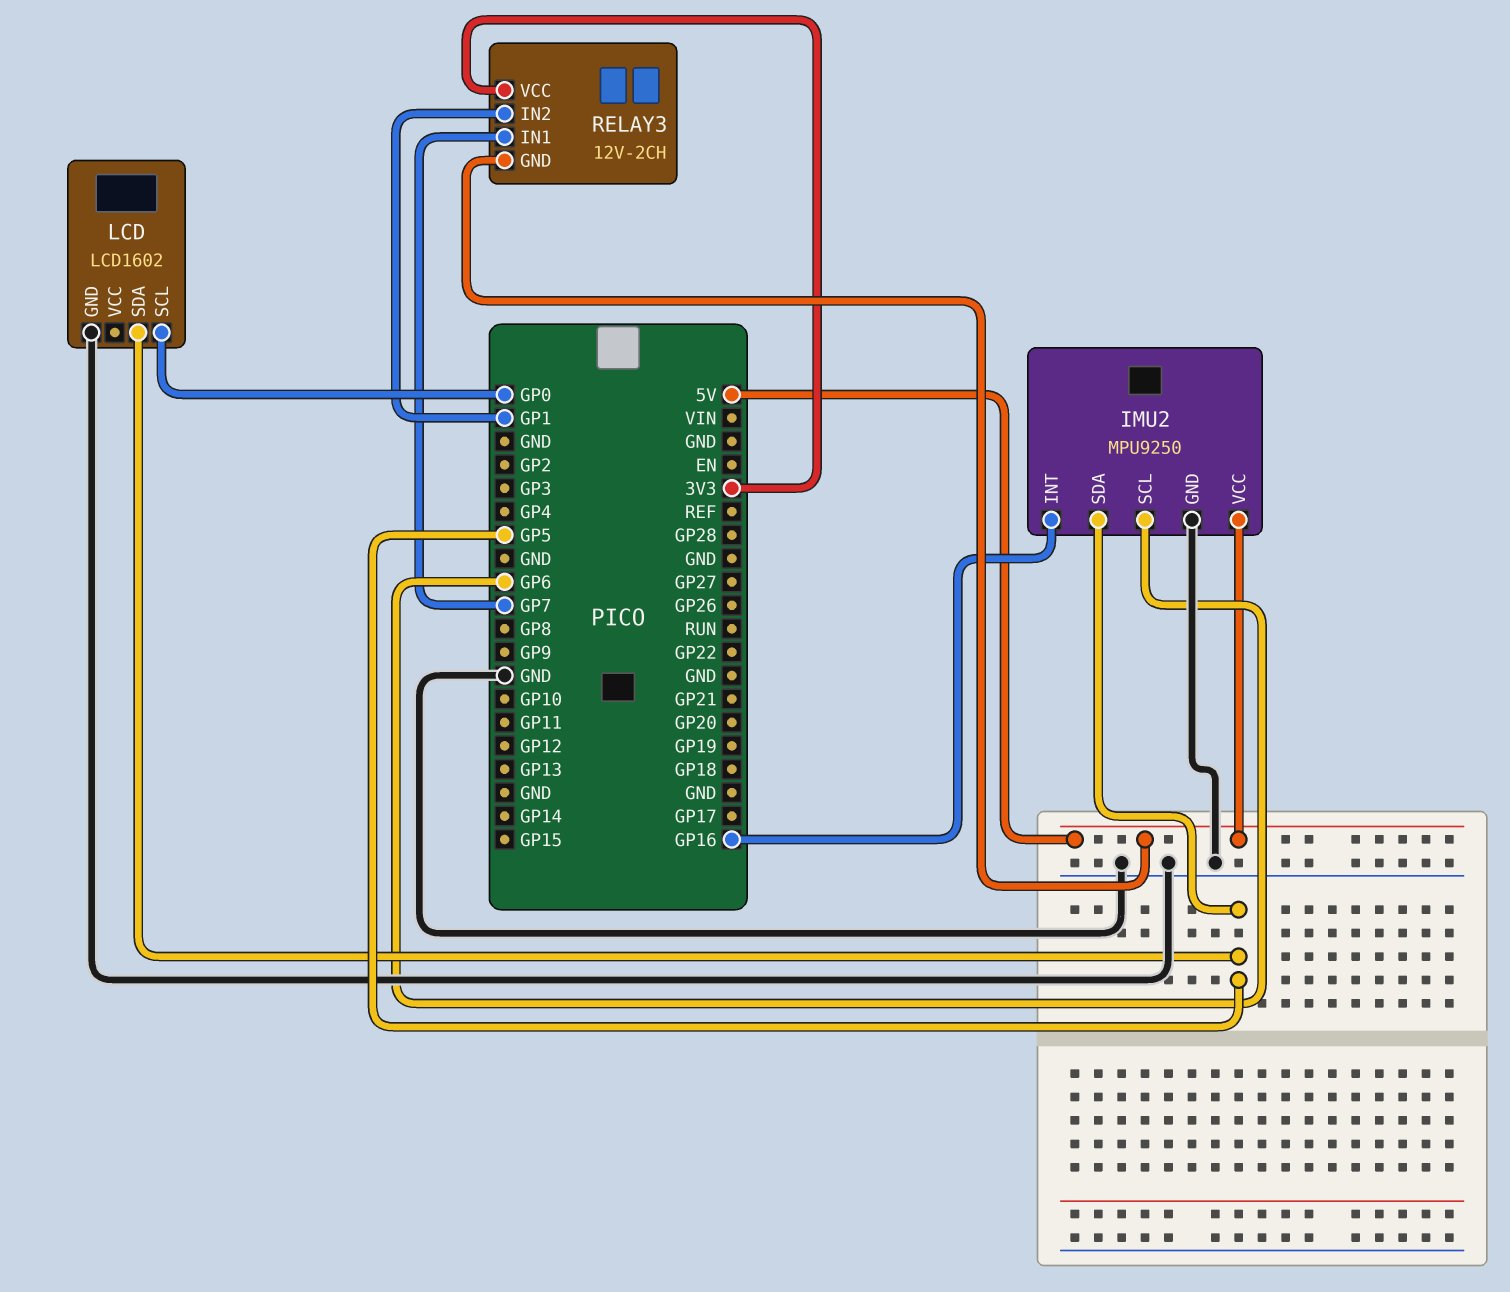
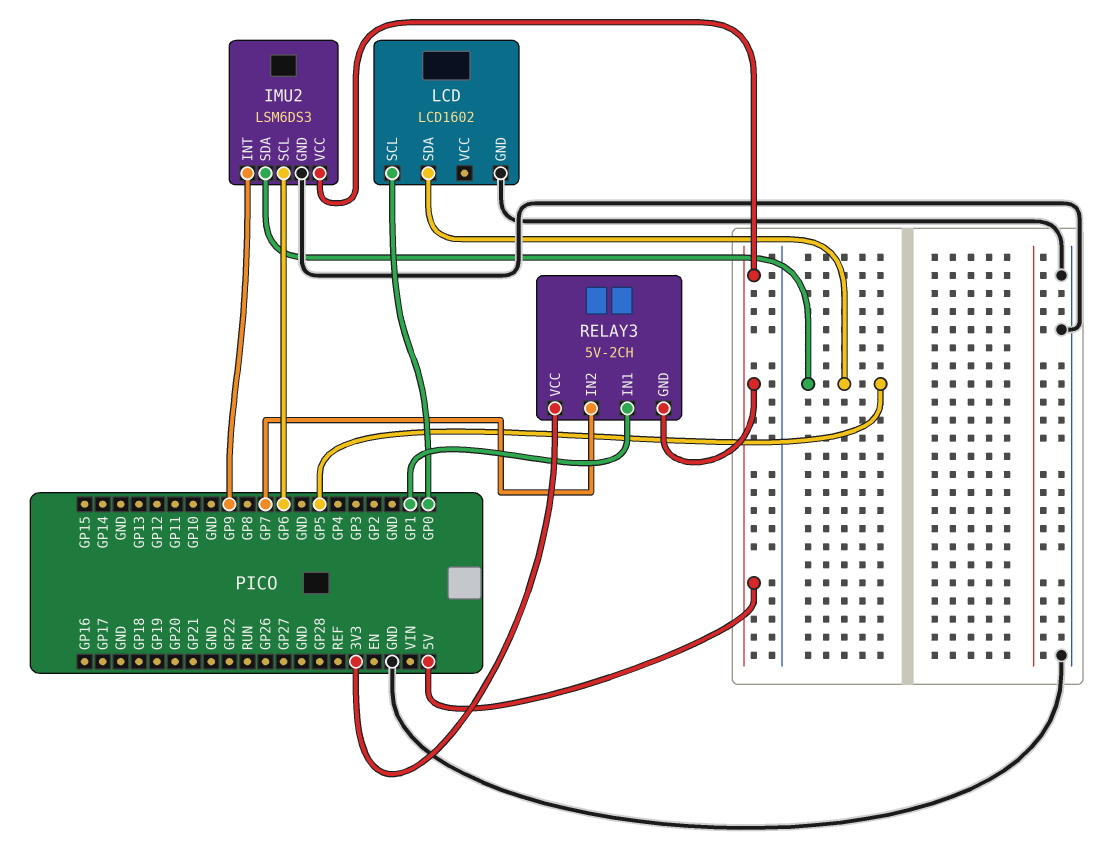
IMU2: MPU9250 -> LSM6DS3
IMU2 pin INT: GP16 -> GP9
RELAY3: 12V-2CH -> 5V-2CH
RELAY3 pin IN1: GP7 -> GP1
RELAY3 pin IN2: GP1 -> GP7

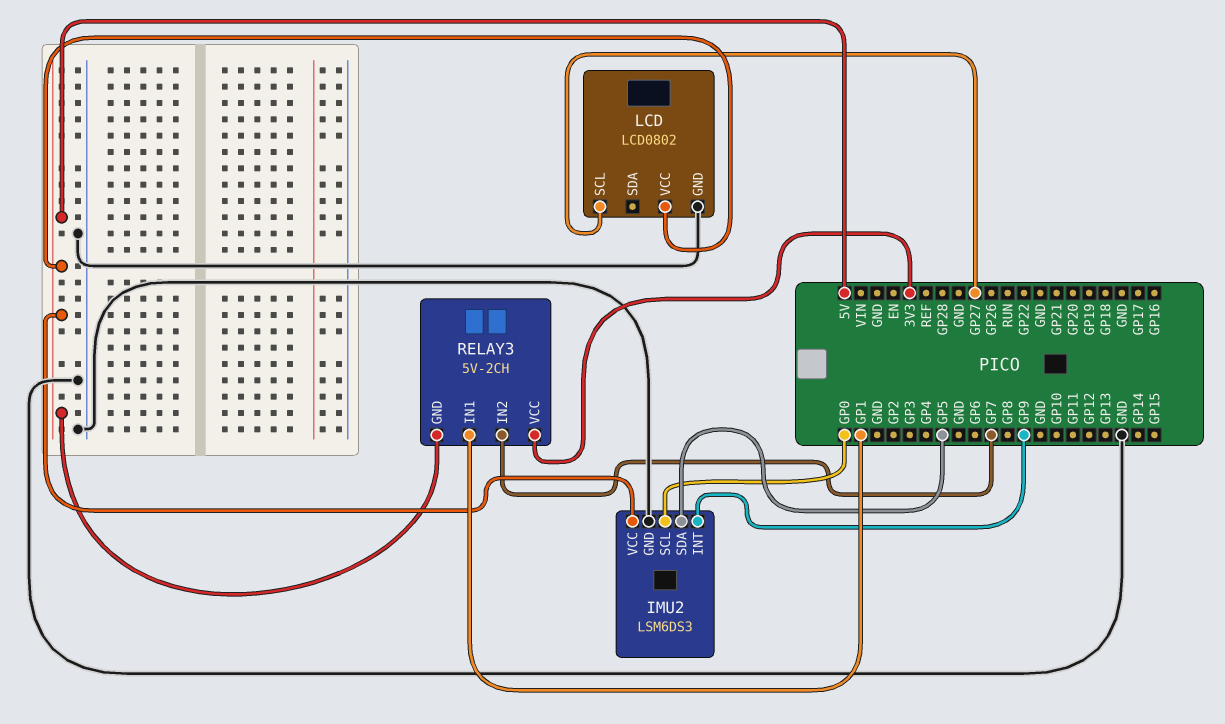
IMU2 pin SCL: GP6 -> GP0
LCD: LCD1602 -> LCD0802
LCD pin SCL: GP0 -> GP27
LCD pin SDA: GP5 -> none
LCD pin VCC: none -> 5V

